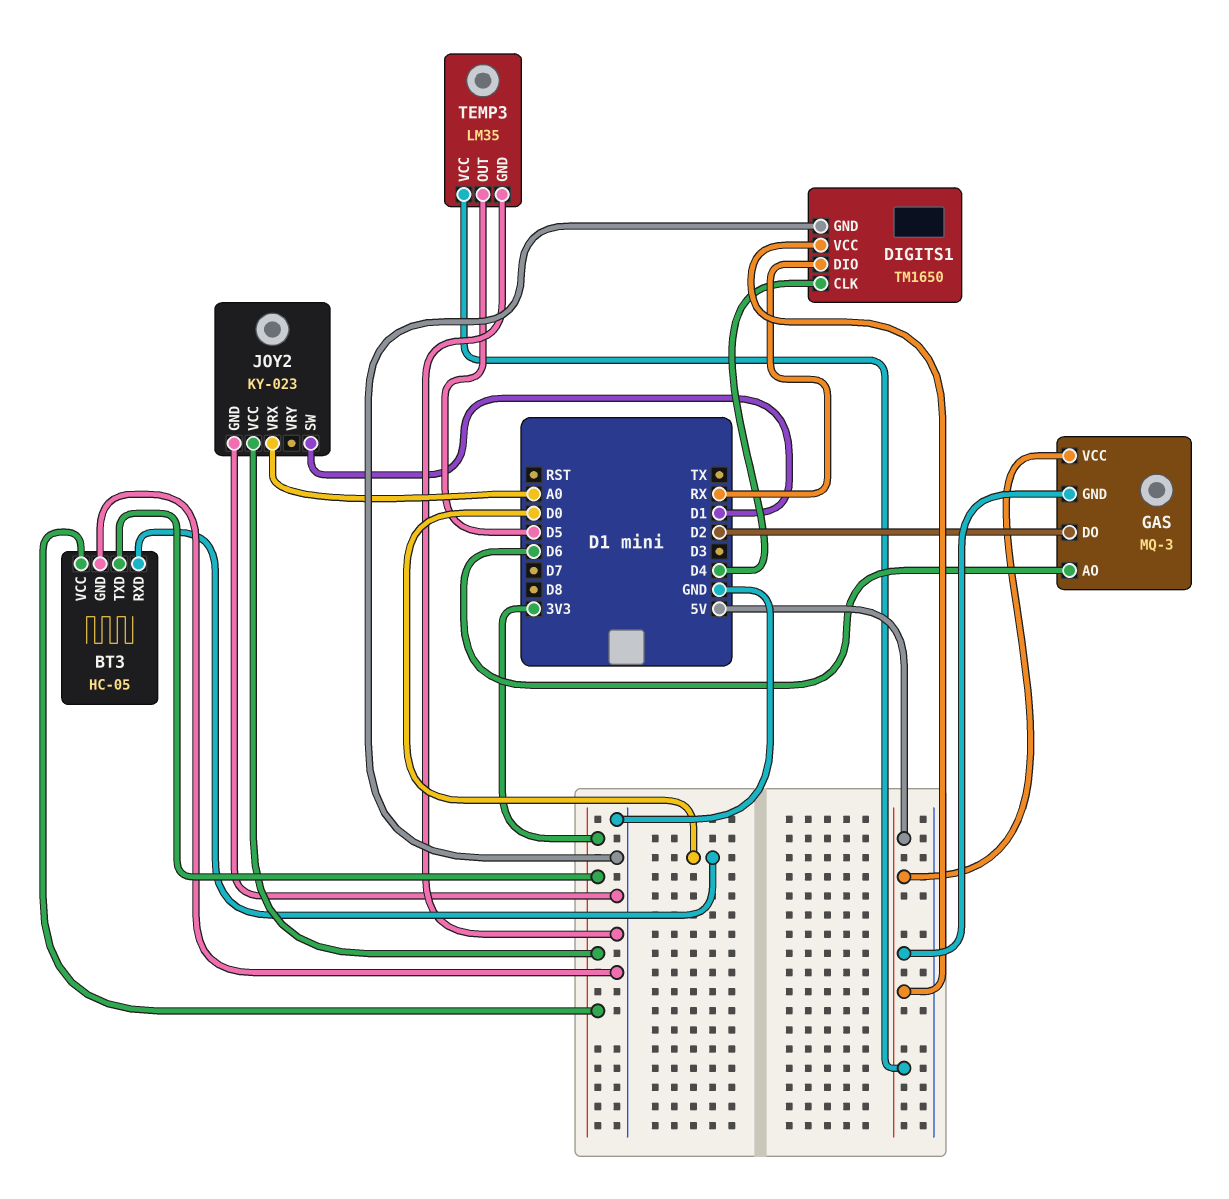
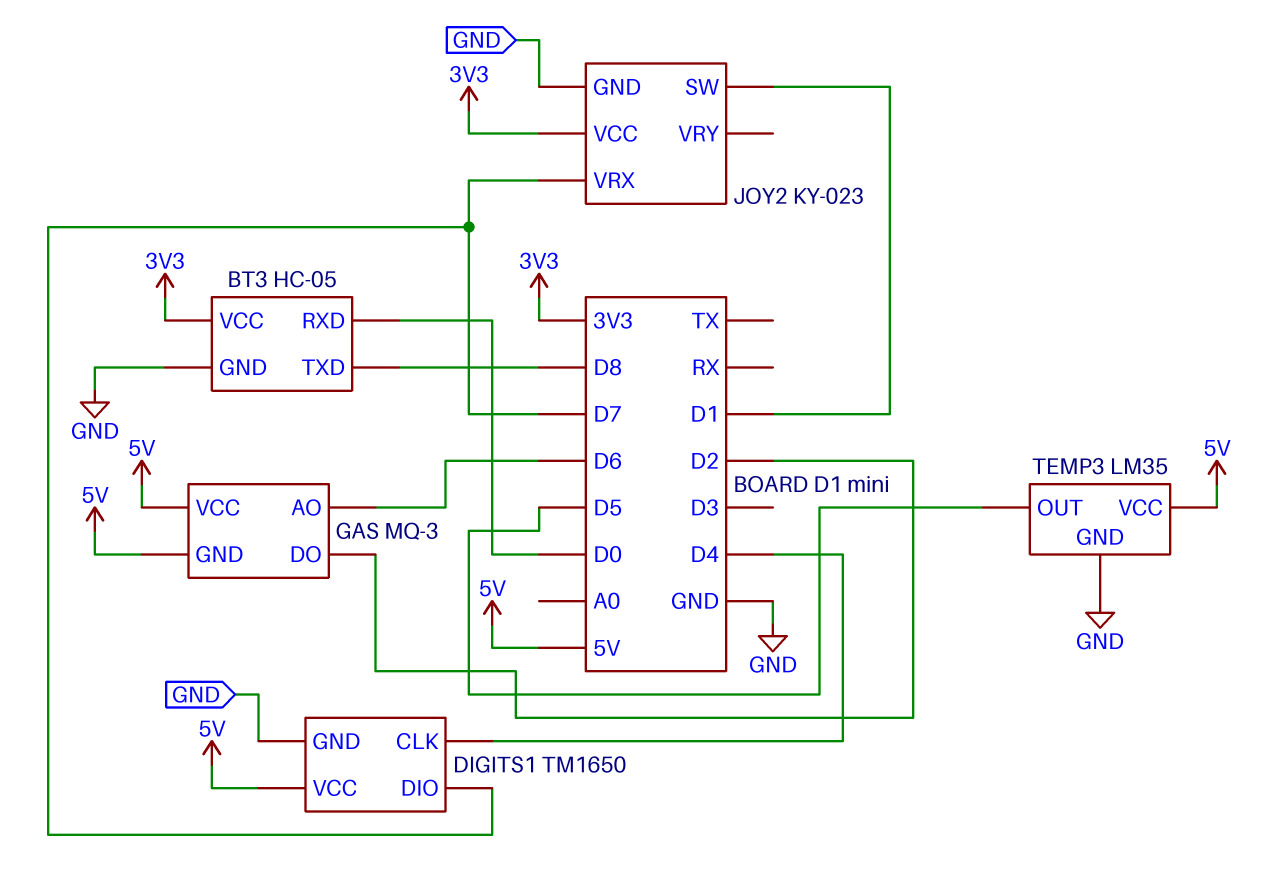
BT3 pin TXD: 3V3 -> D8
DIGITS1 pin DIO: RX -> D7
JOY2 pin VRX: A0 -> D7

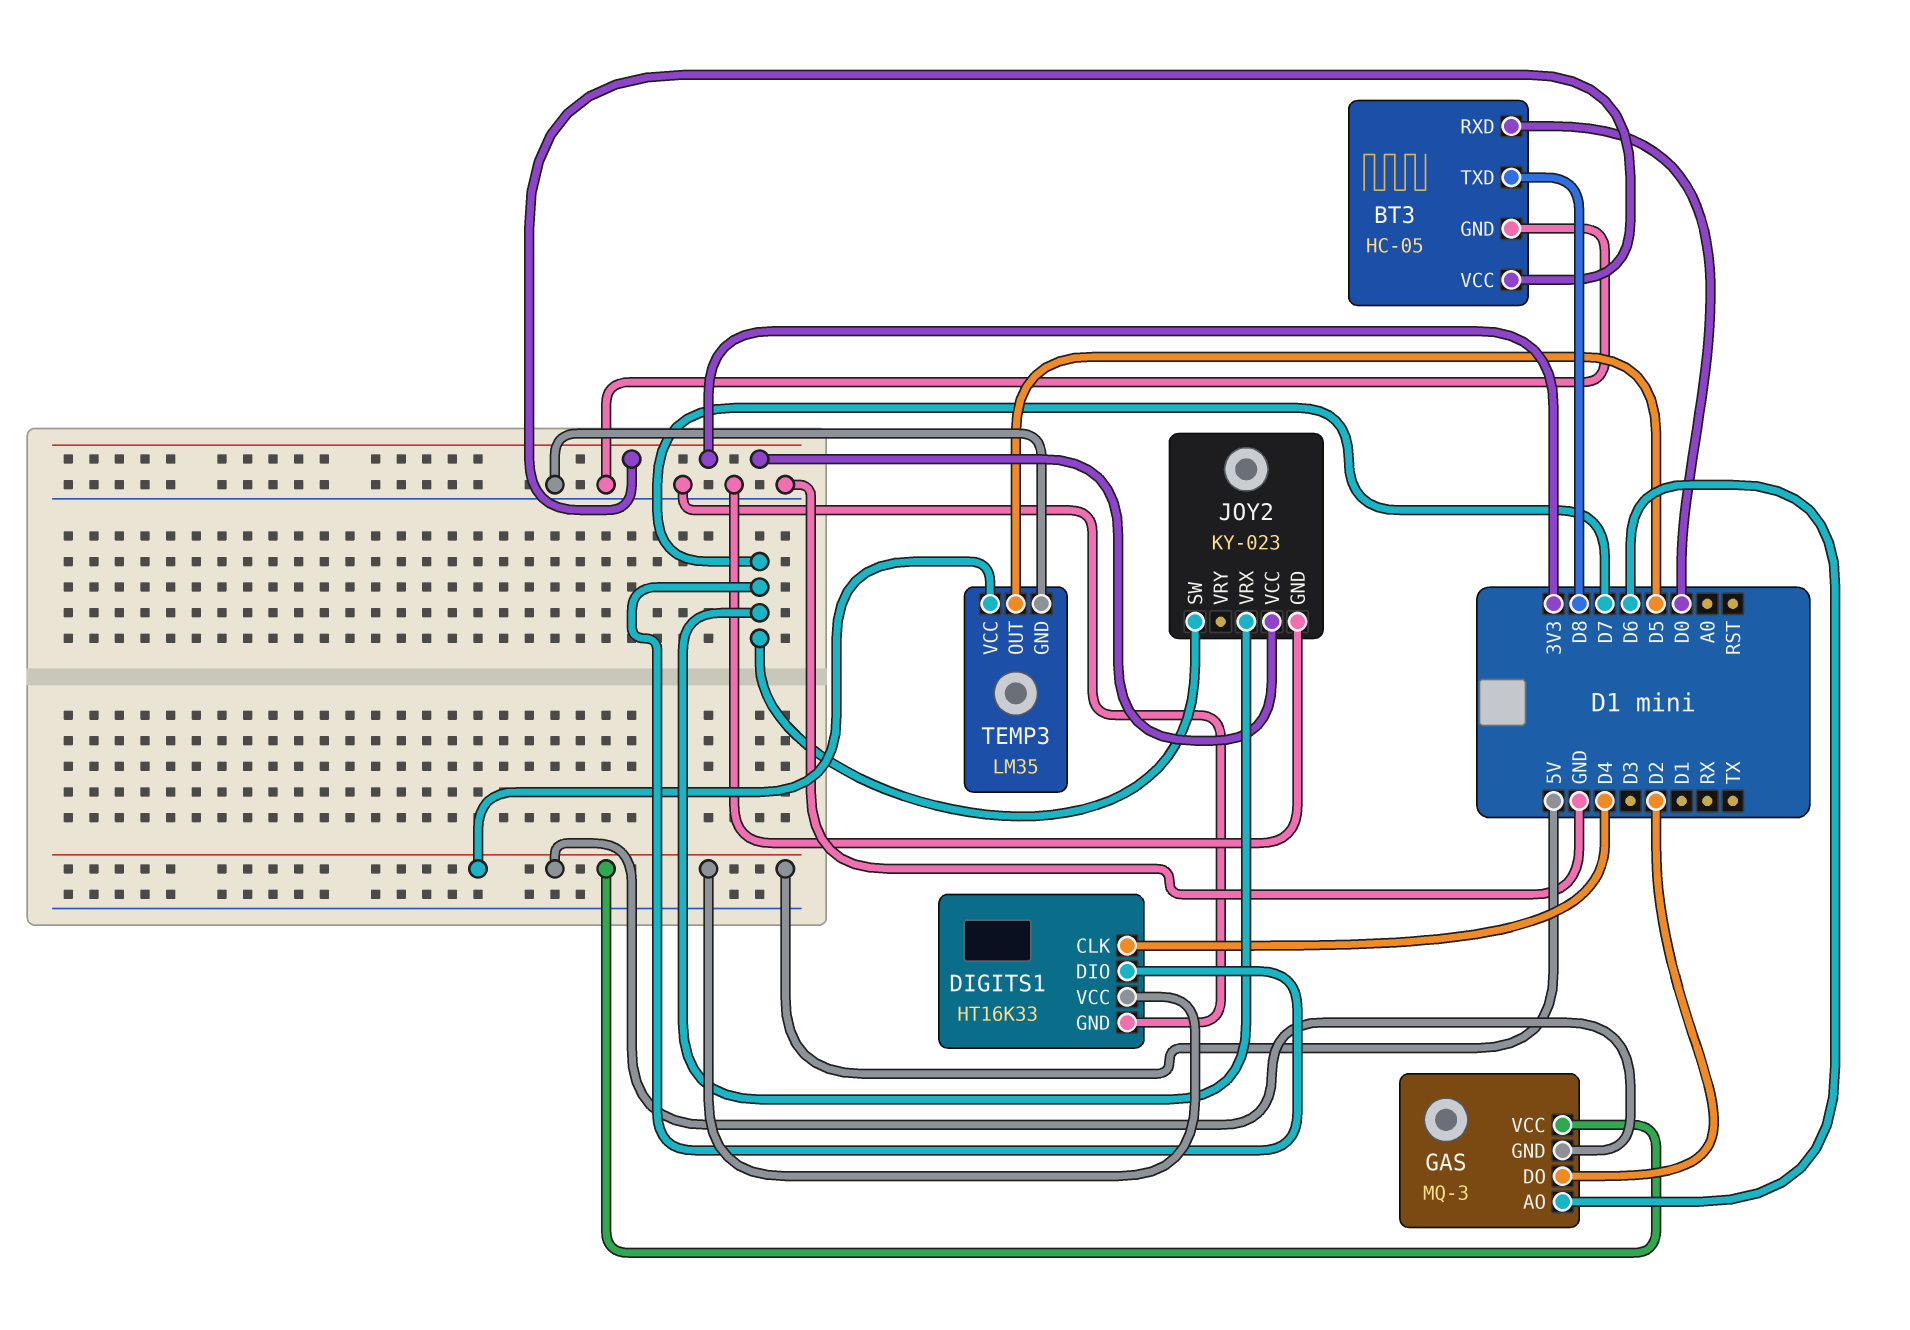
DIGITS1: TM1650 -> HT16K33
JOY2 pin SW: D1 -> D7

